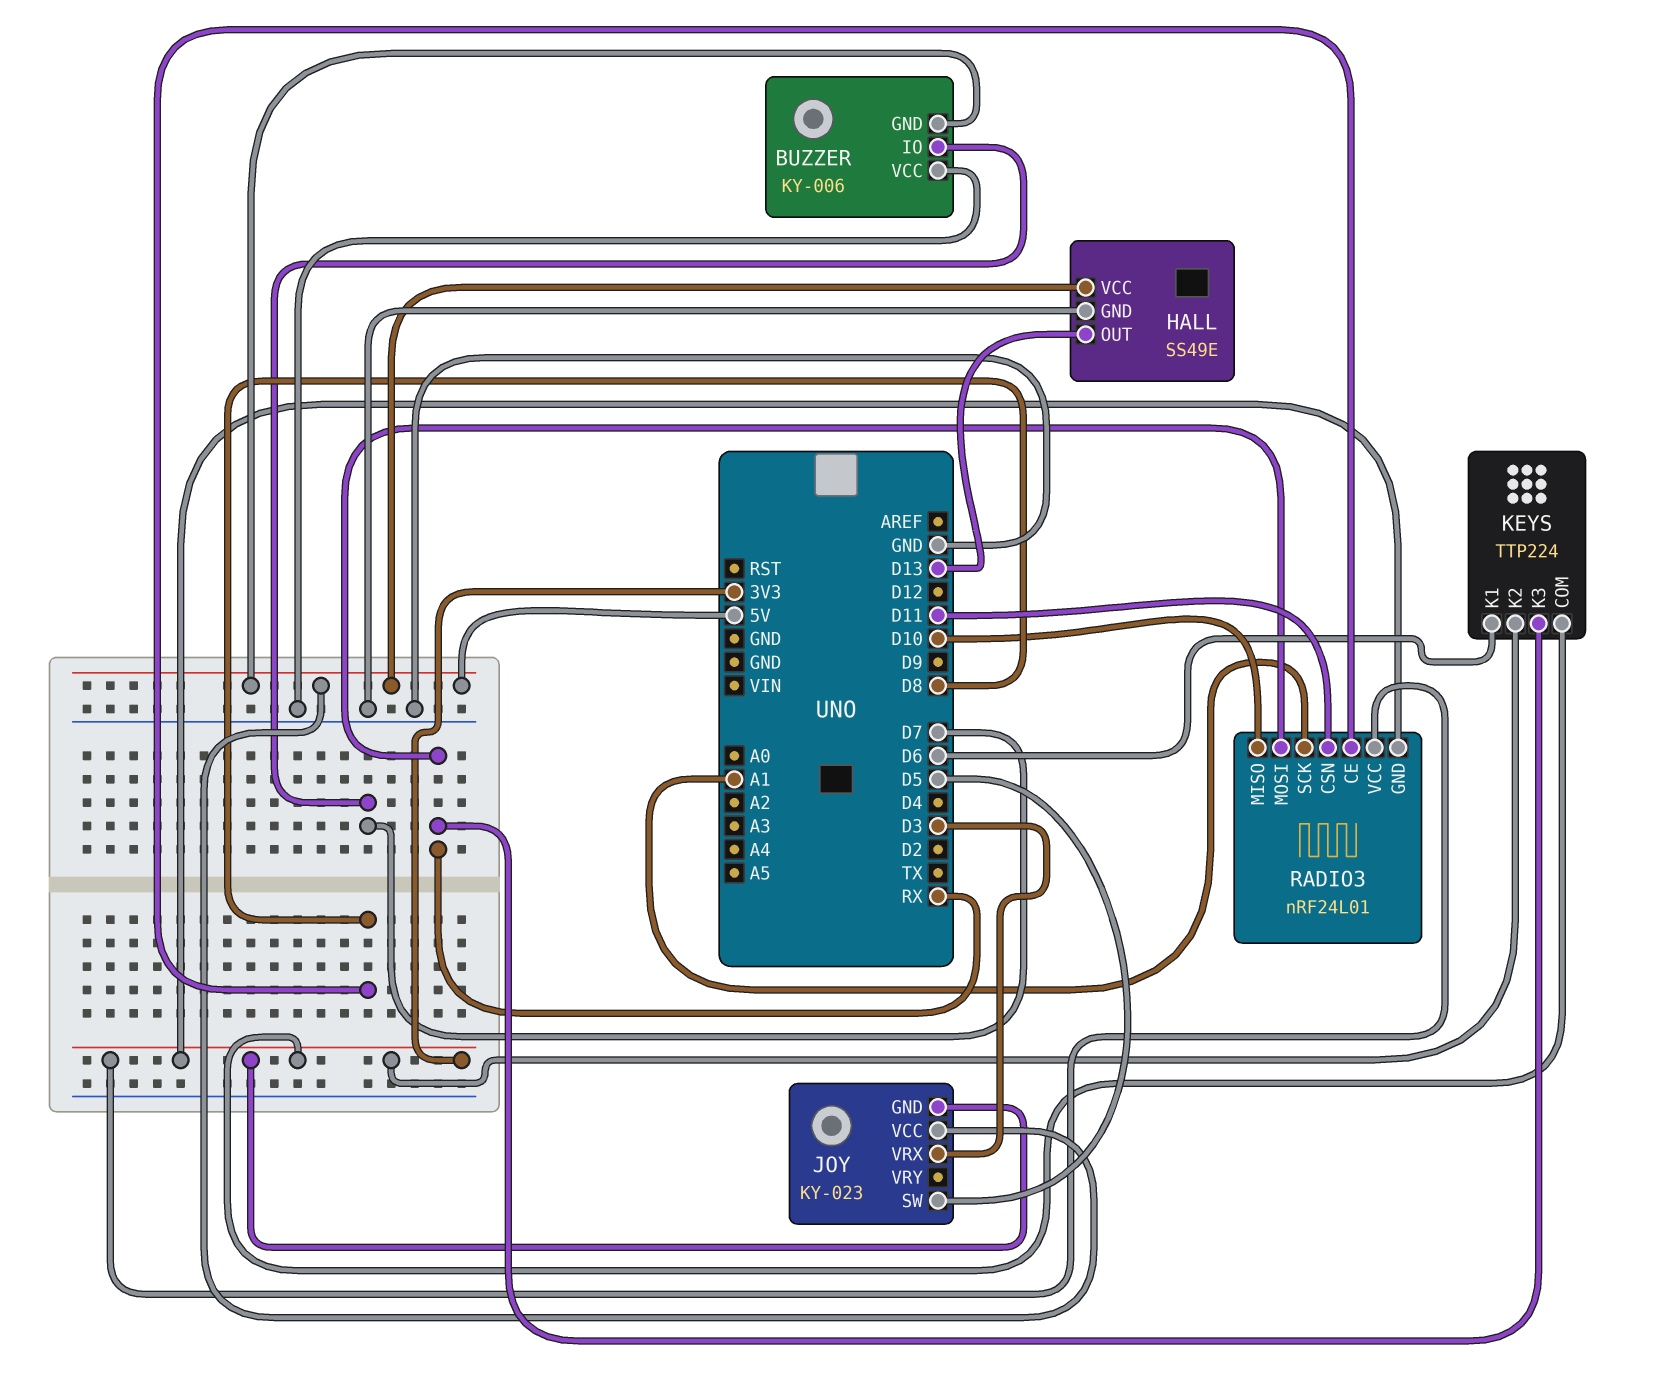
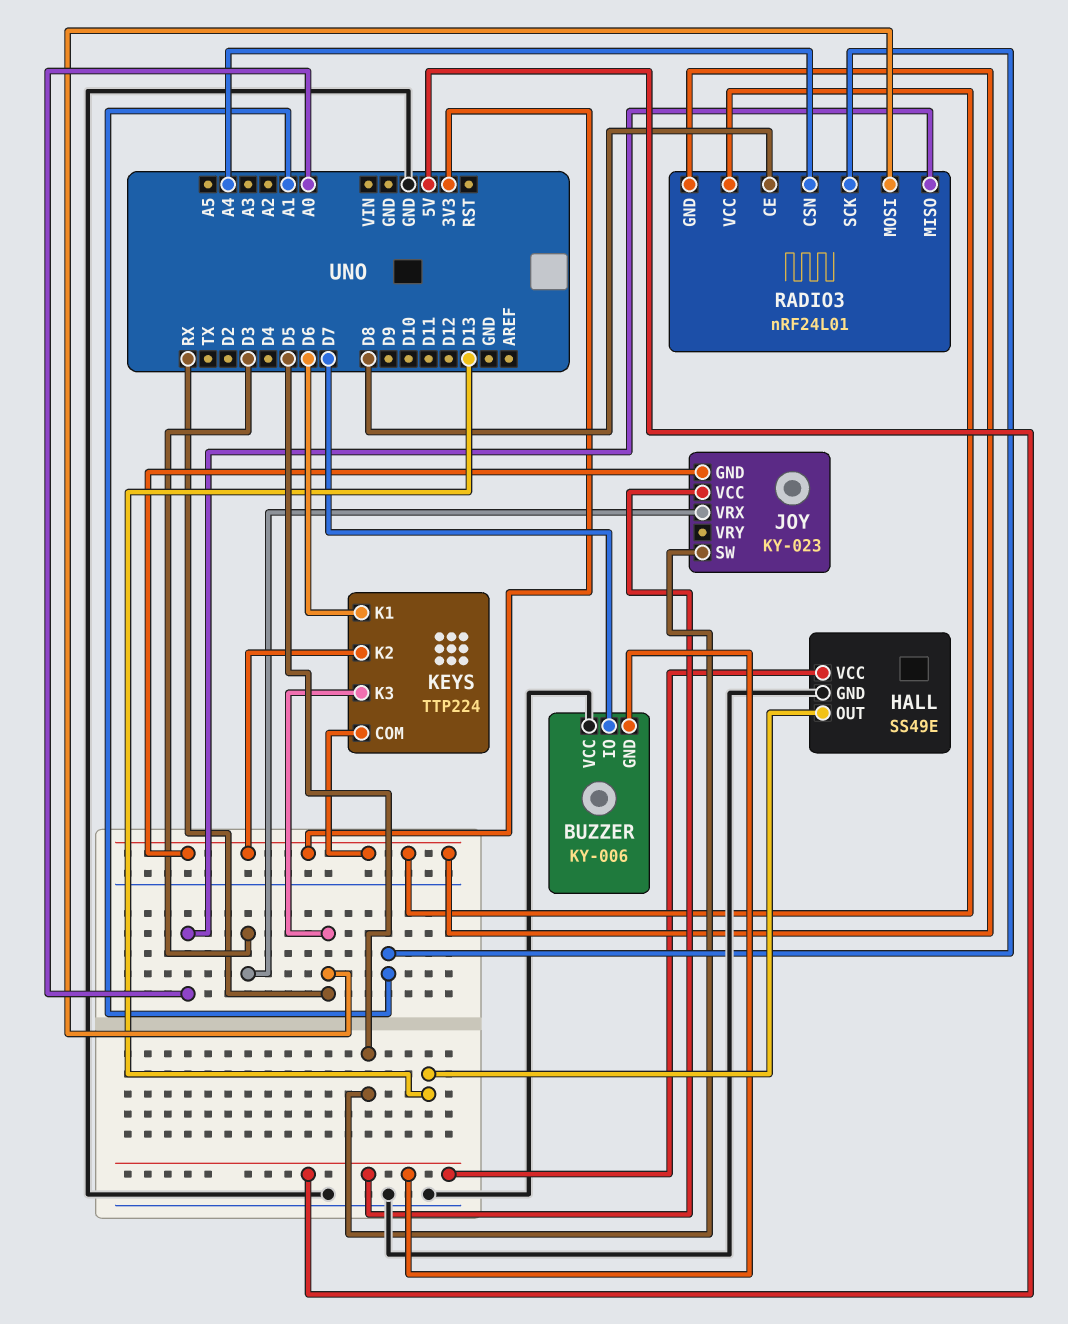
RADIO3 pin CSN: D11 -> A4
RADIO3 pin MISO: D10 -> A0

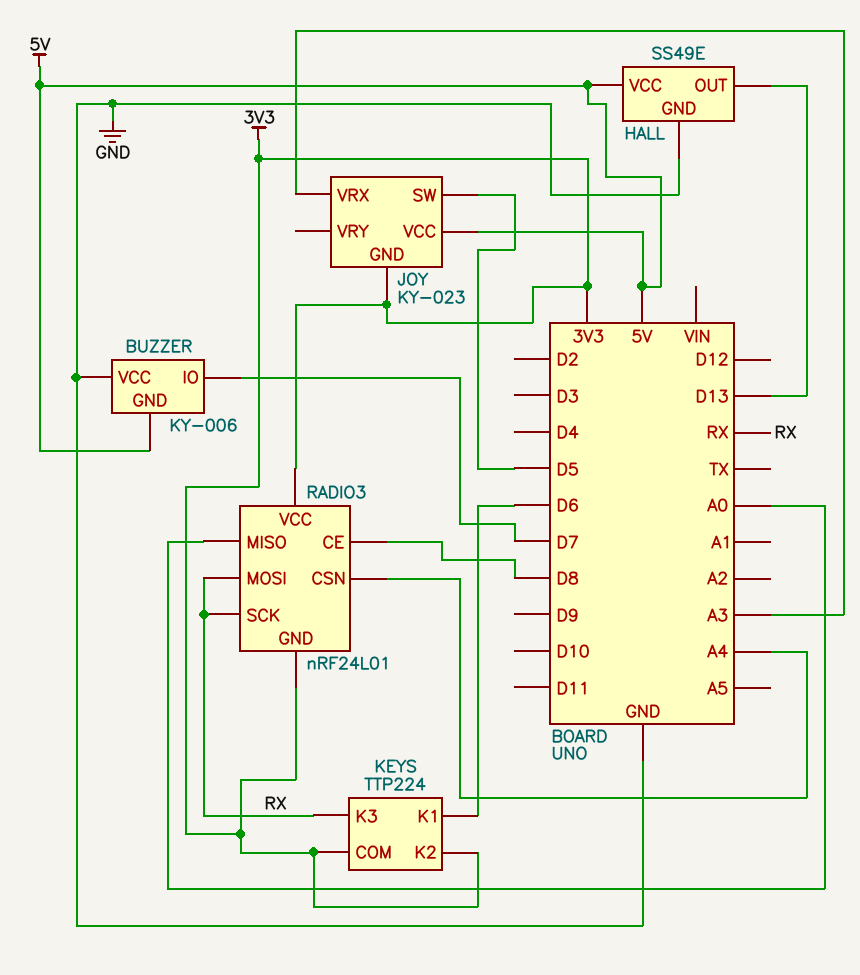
JOY pin VRX: D3 -> A3
RADIO3 pin SCK: A1 -> RX

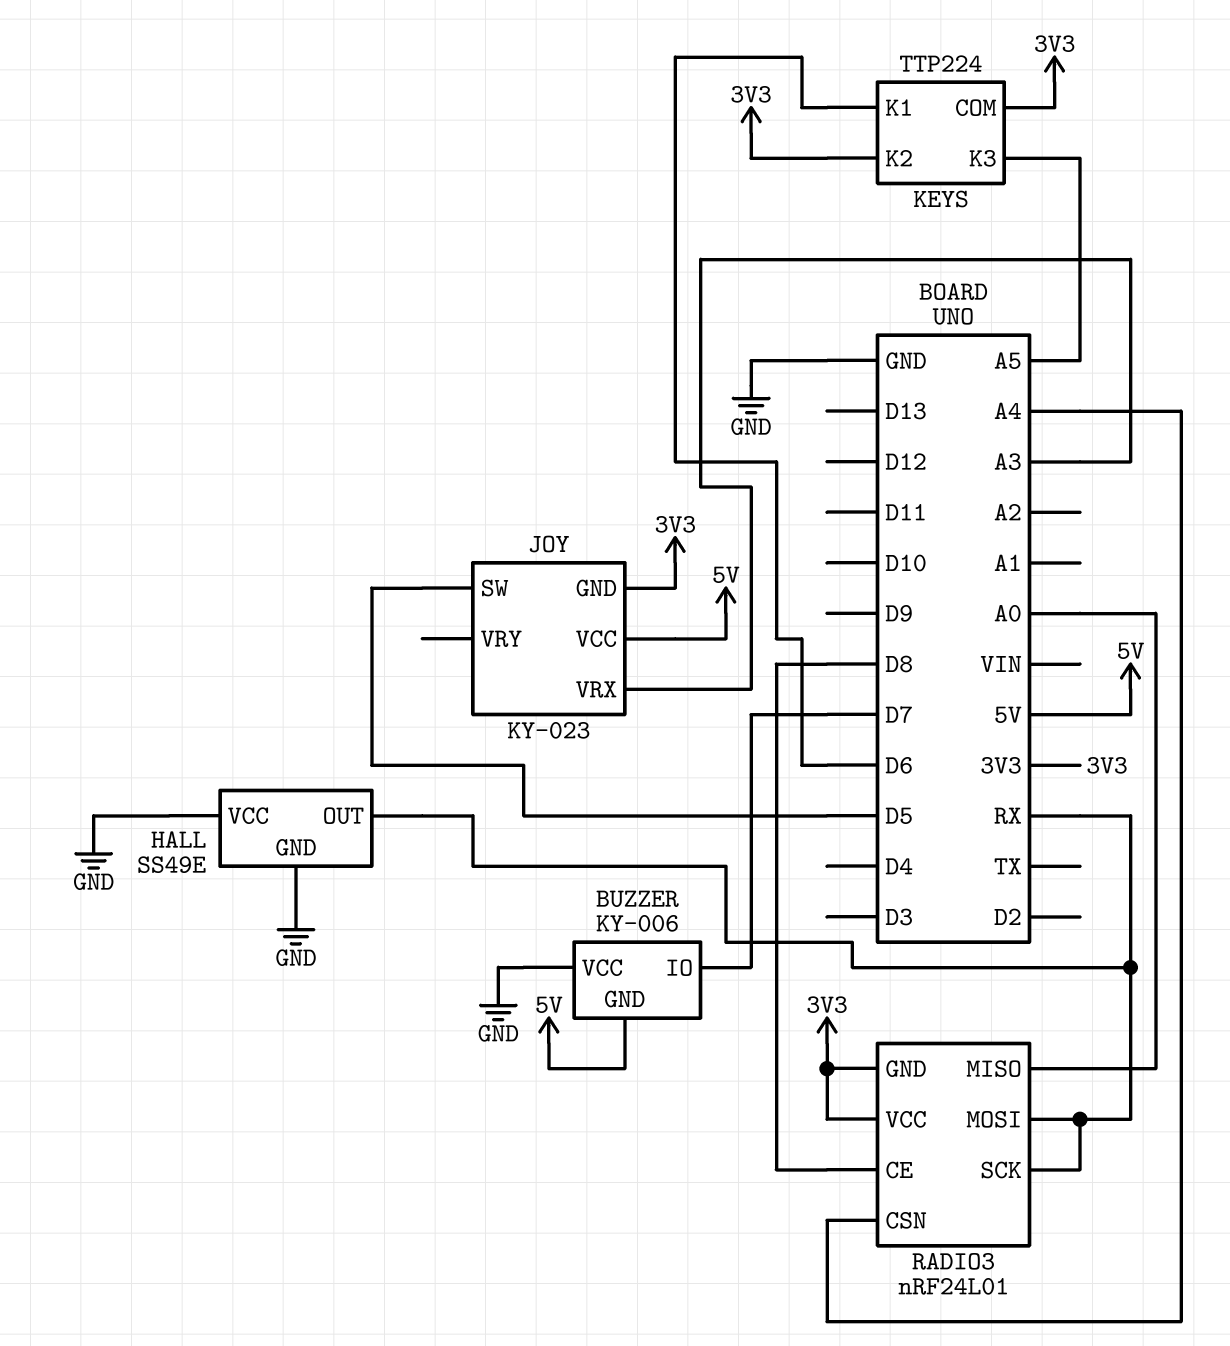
HALL pin OUT: D13 -> RX
HALL pin VCC: 5V -> GND
KEYS pin K3: RX -> A5

